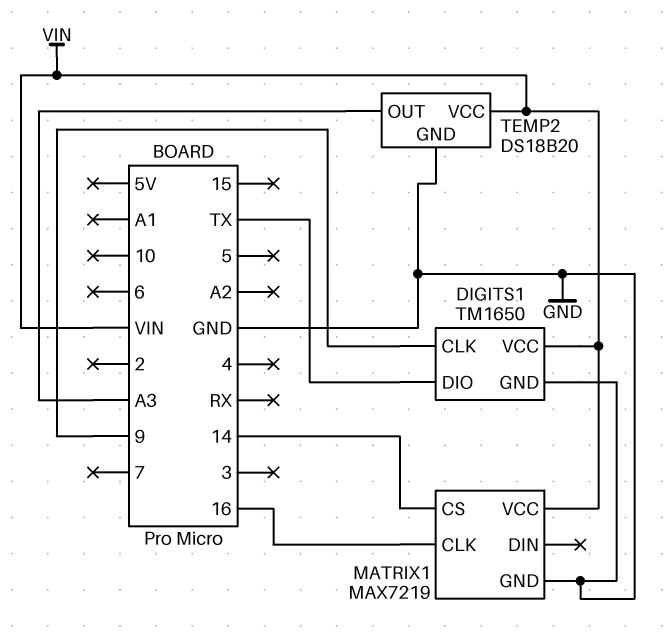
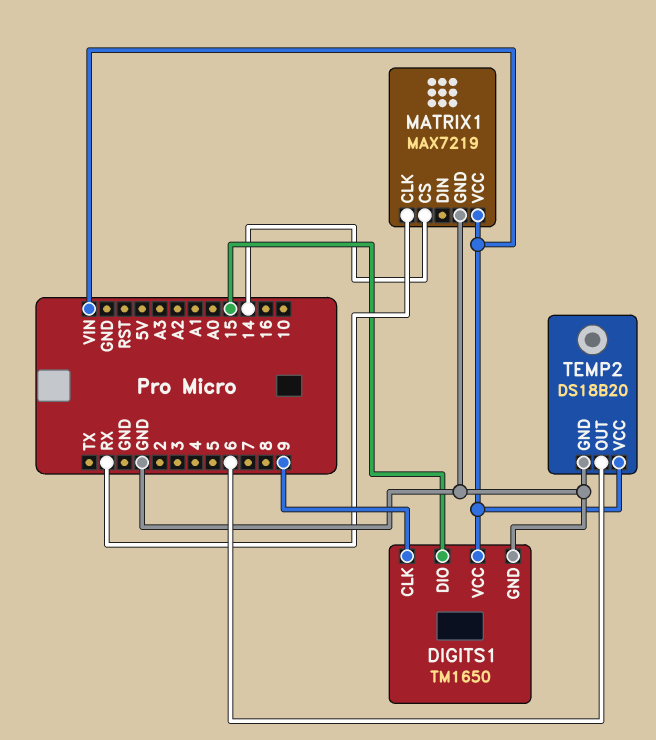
DIGITS1 pin DIO: TX -> 15
MATRIX1 pin CLK: 16 -> RX
TEMP2 pin OUT: A3 -> 6

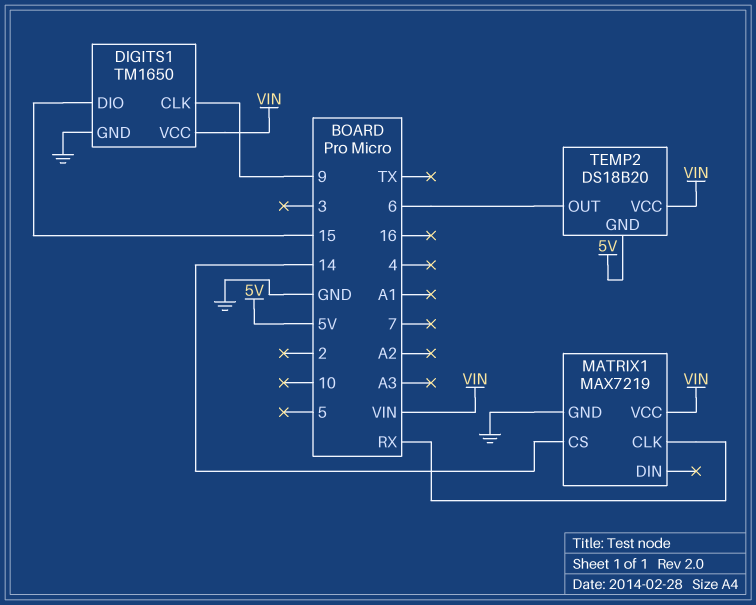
TEMP2 pin GND: GND -> 5V

